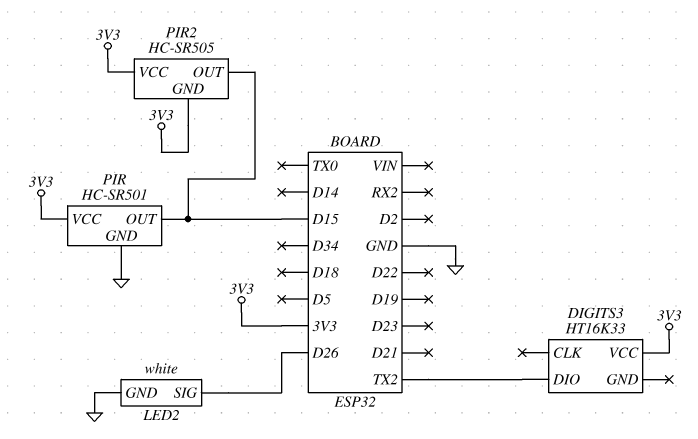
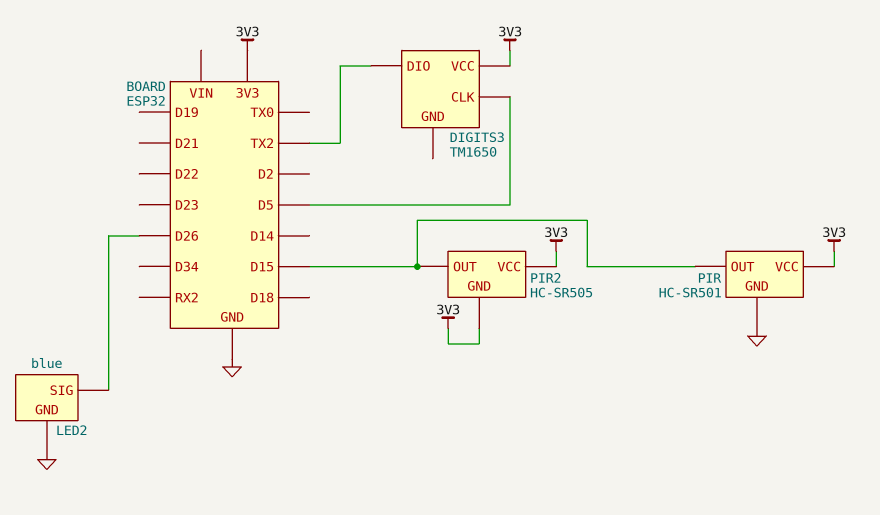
DIGITS3: HT16K33 -> TM1650
DIGITS3 pin CLK: none -> D5
LED2: white -> blue

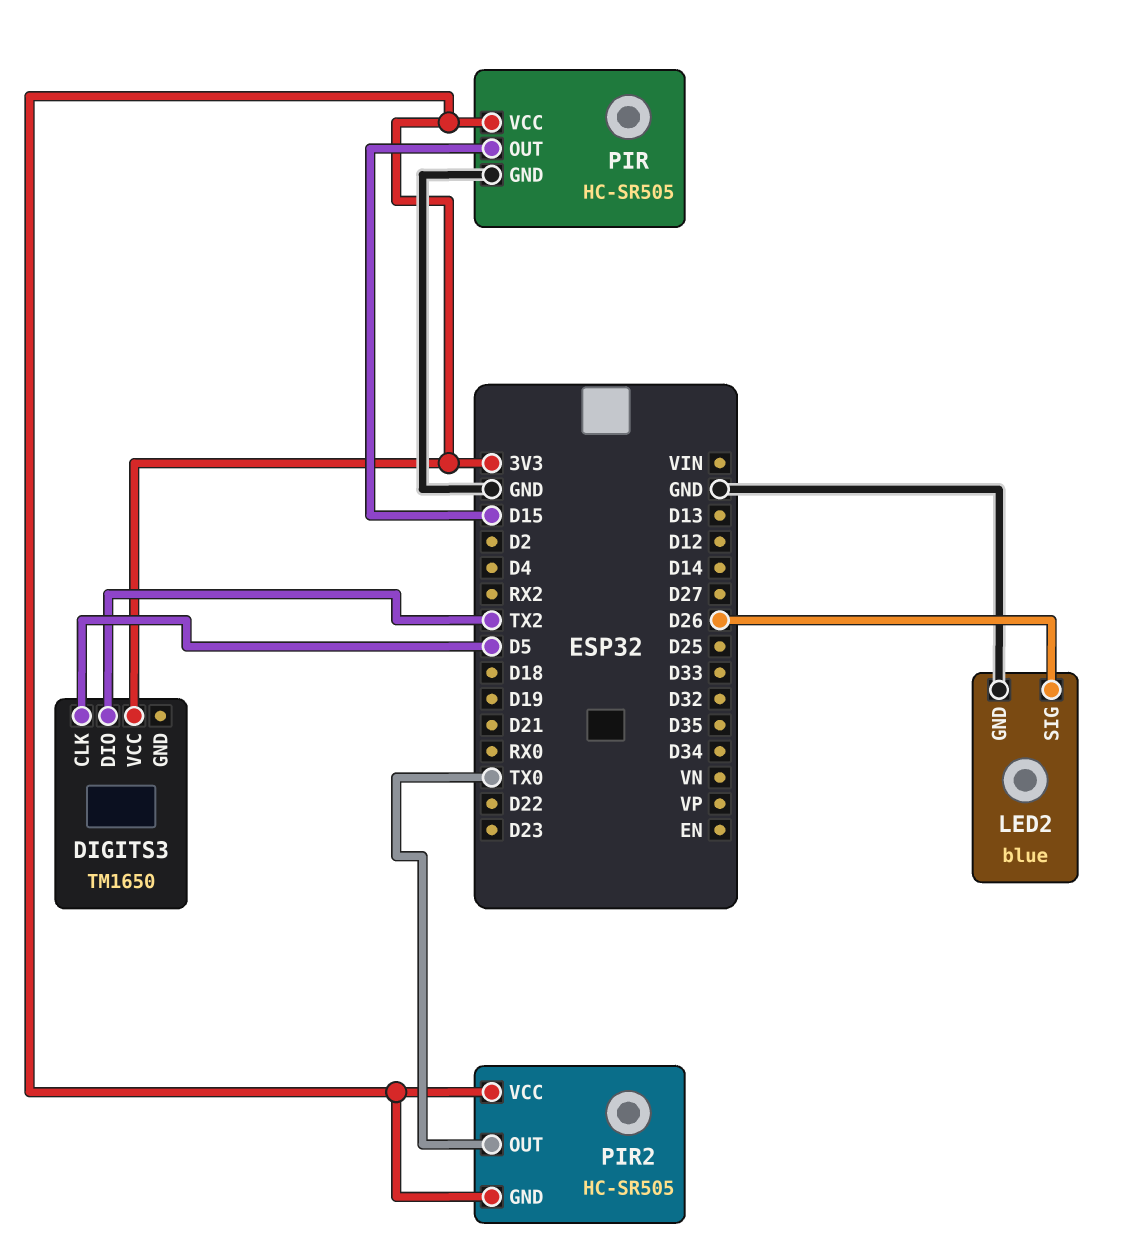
PIR: HC-SR501 -> HC-SR505
PIR2 pin OUT: D15 -> TX0

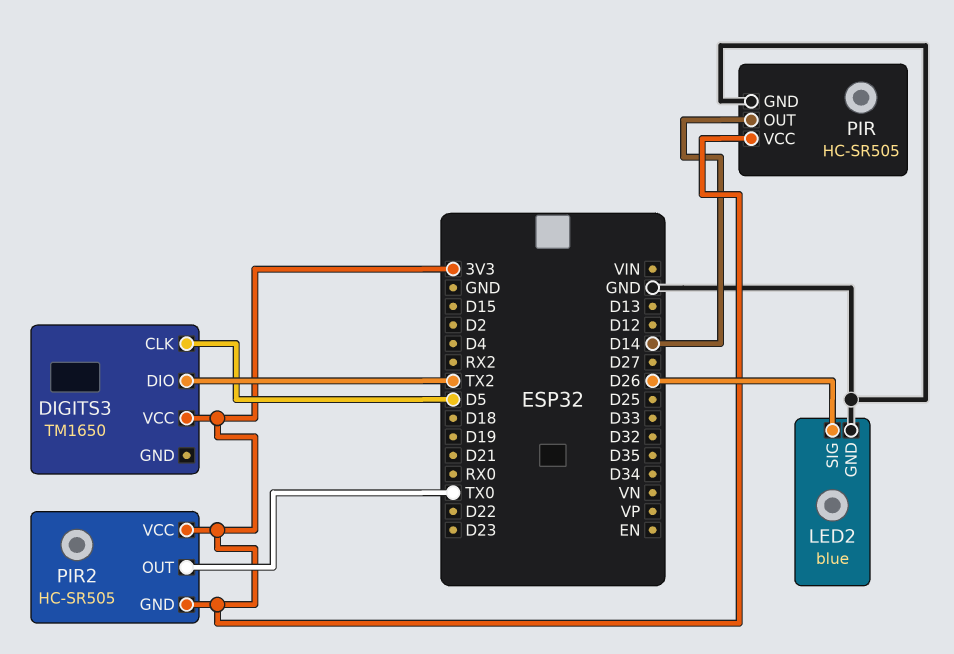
PIR pin OUT: D15 -> D14

